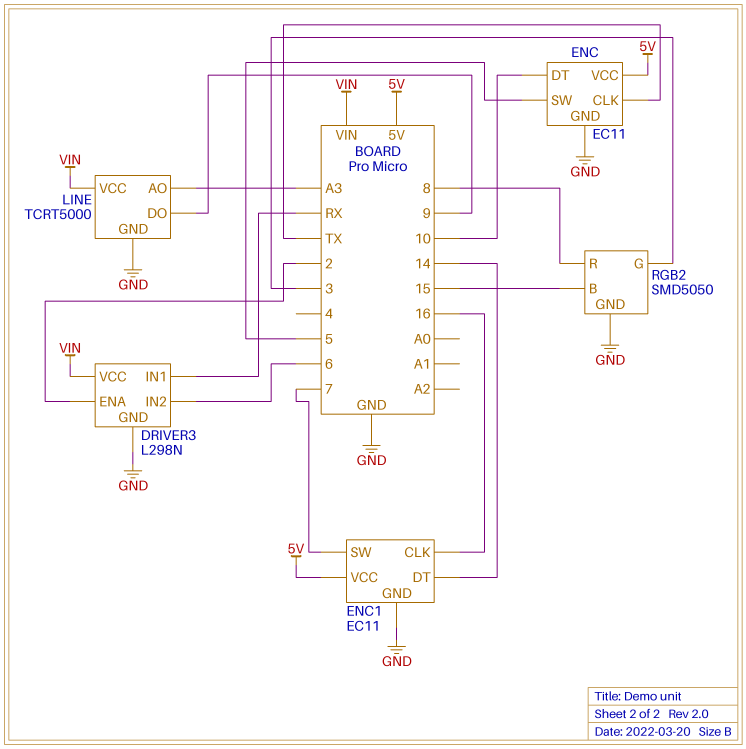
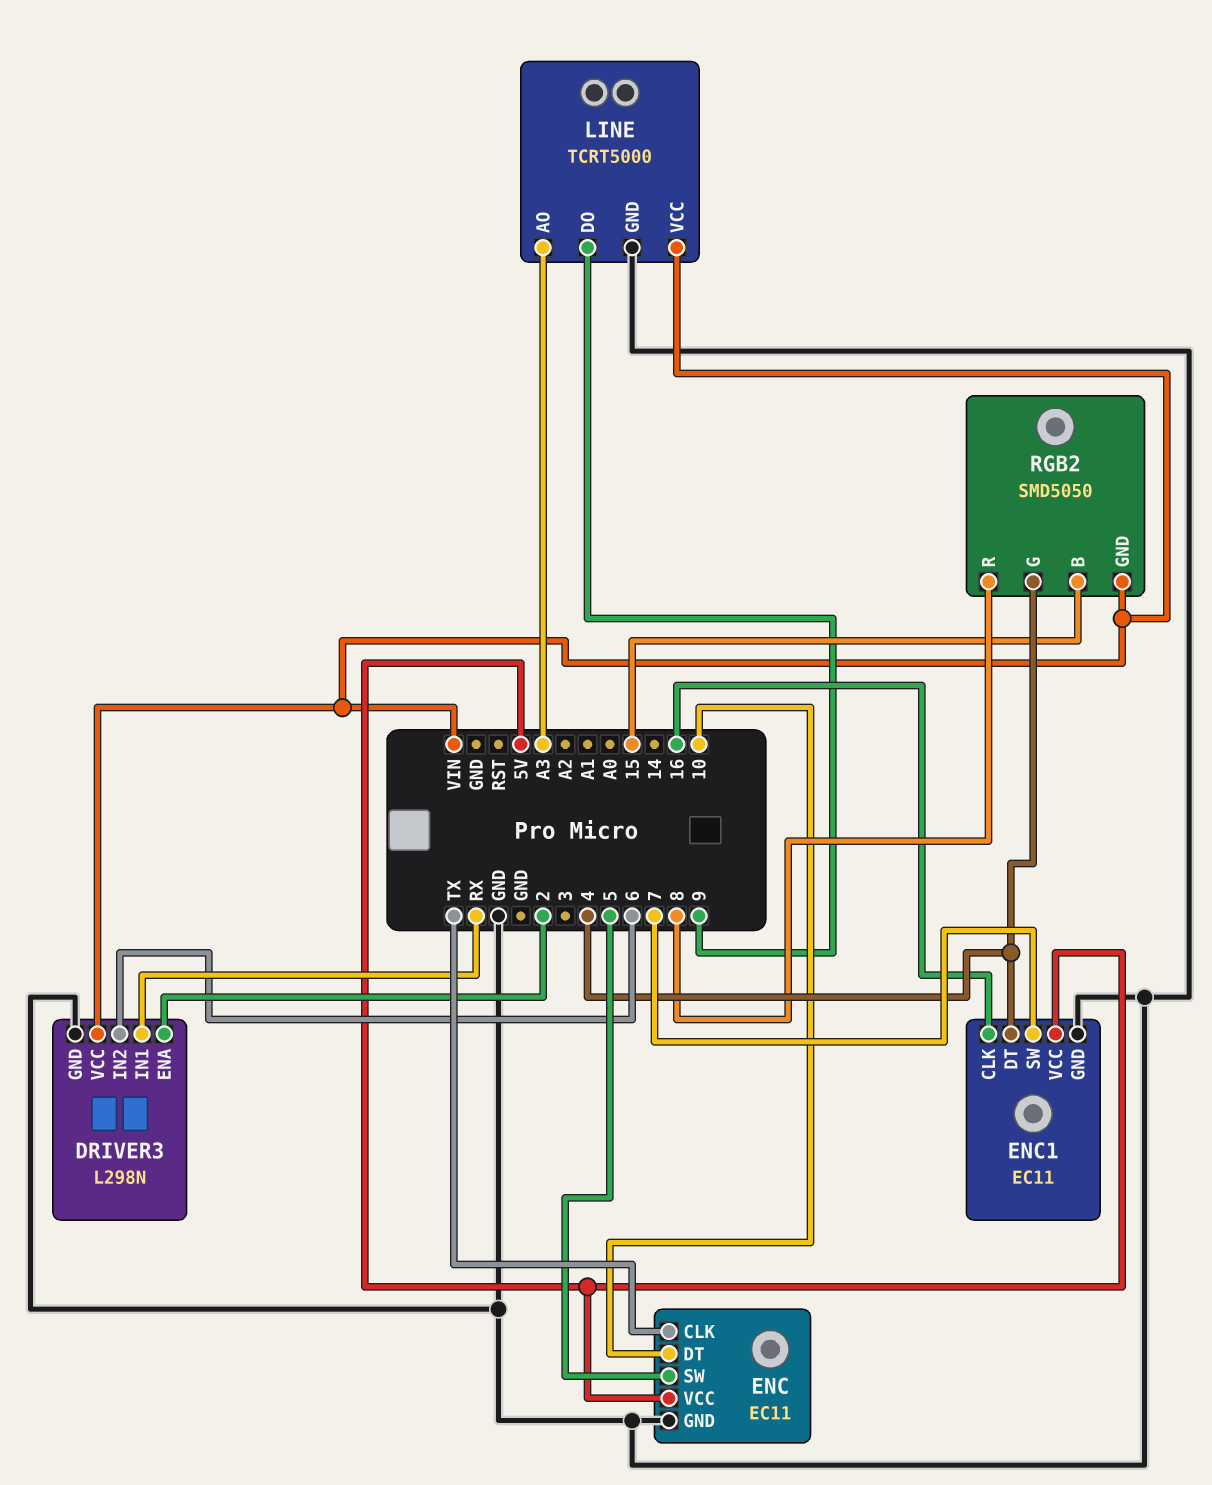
ENC1 pin DT: 14 -> 4
RGB2 pin G: 3 -> 4
RGB2 pin GND: GND -> VIN

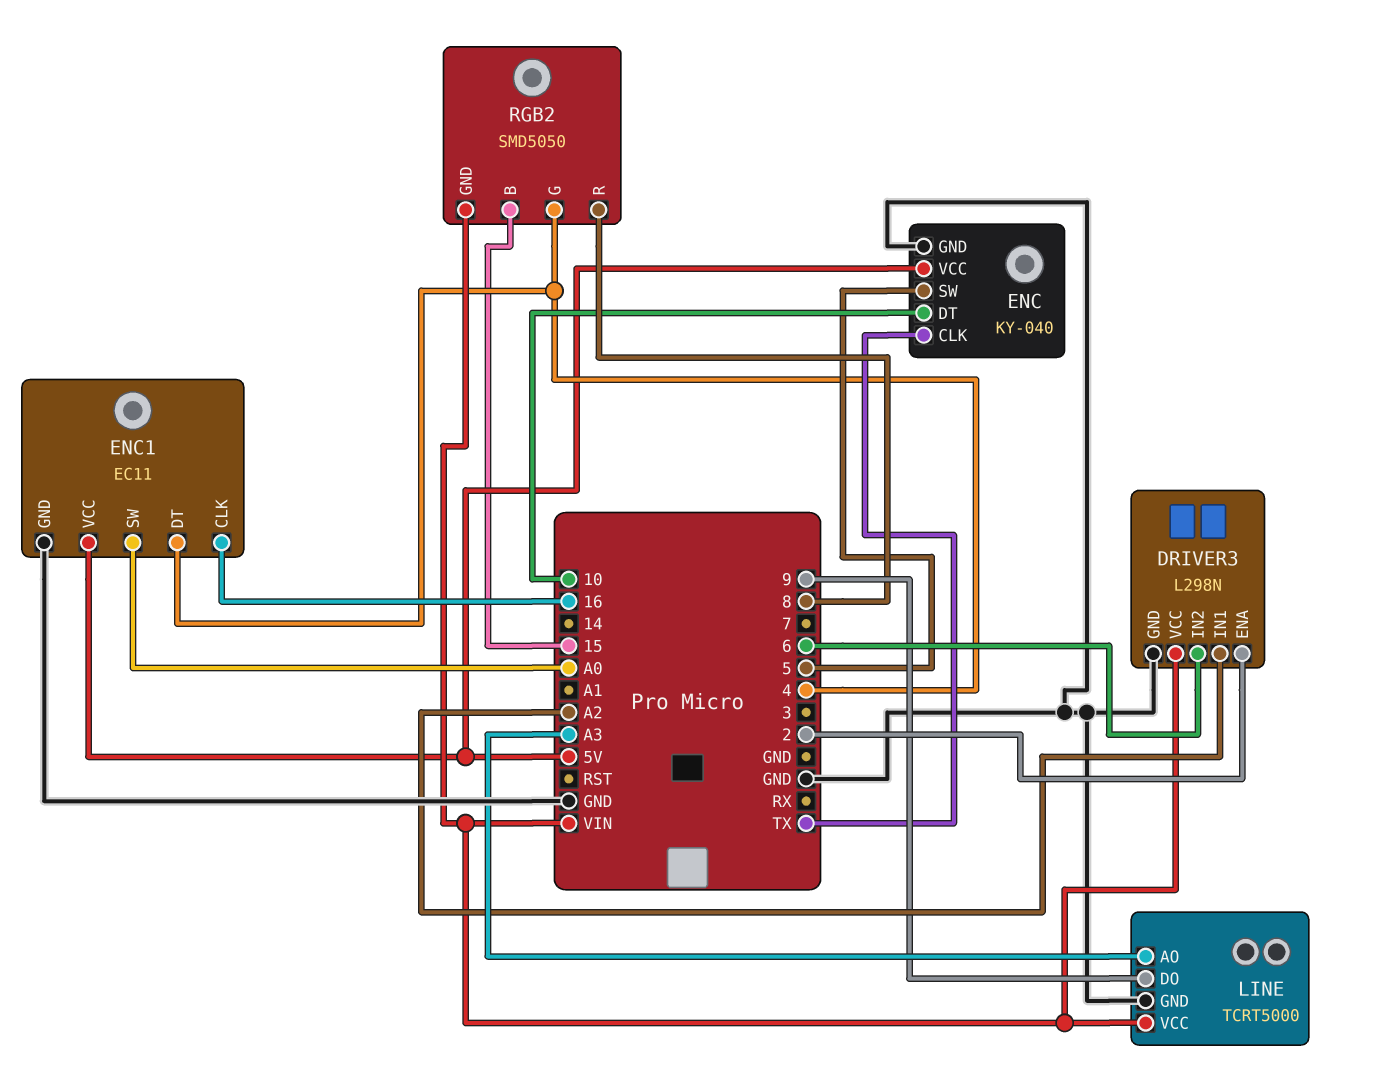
DRIVER3 pin IN1: RX -> A2
ENC: EC11 -> KY-040
ENC1 pin SW: 7 -> A0

